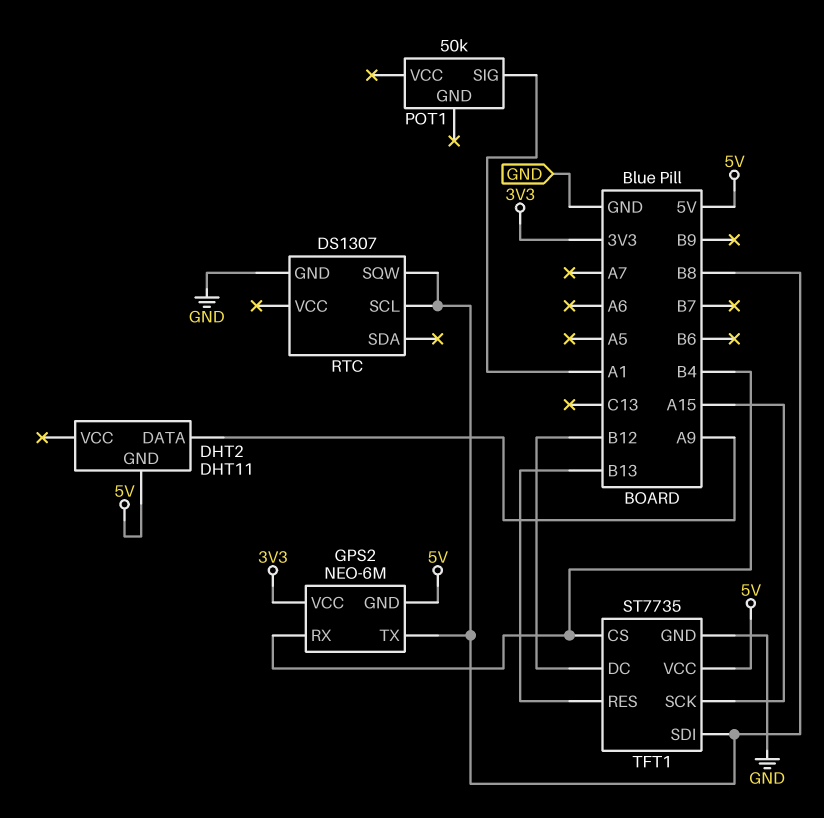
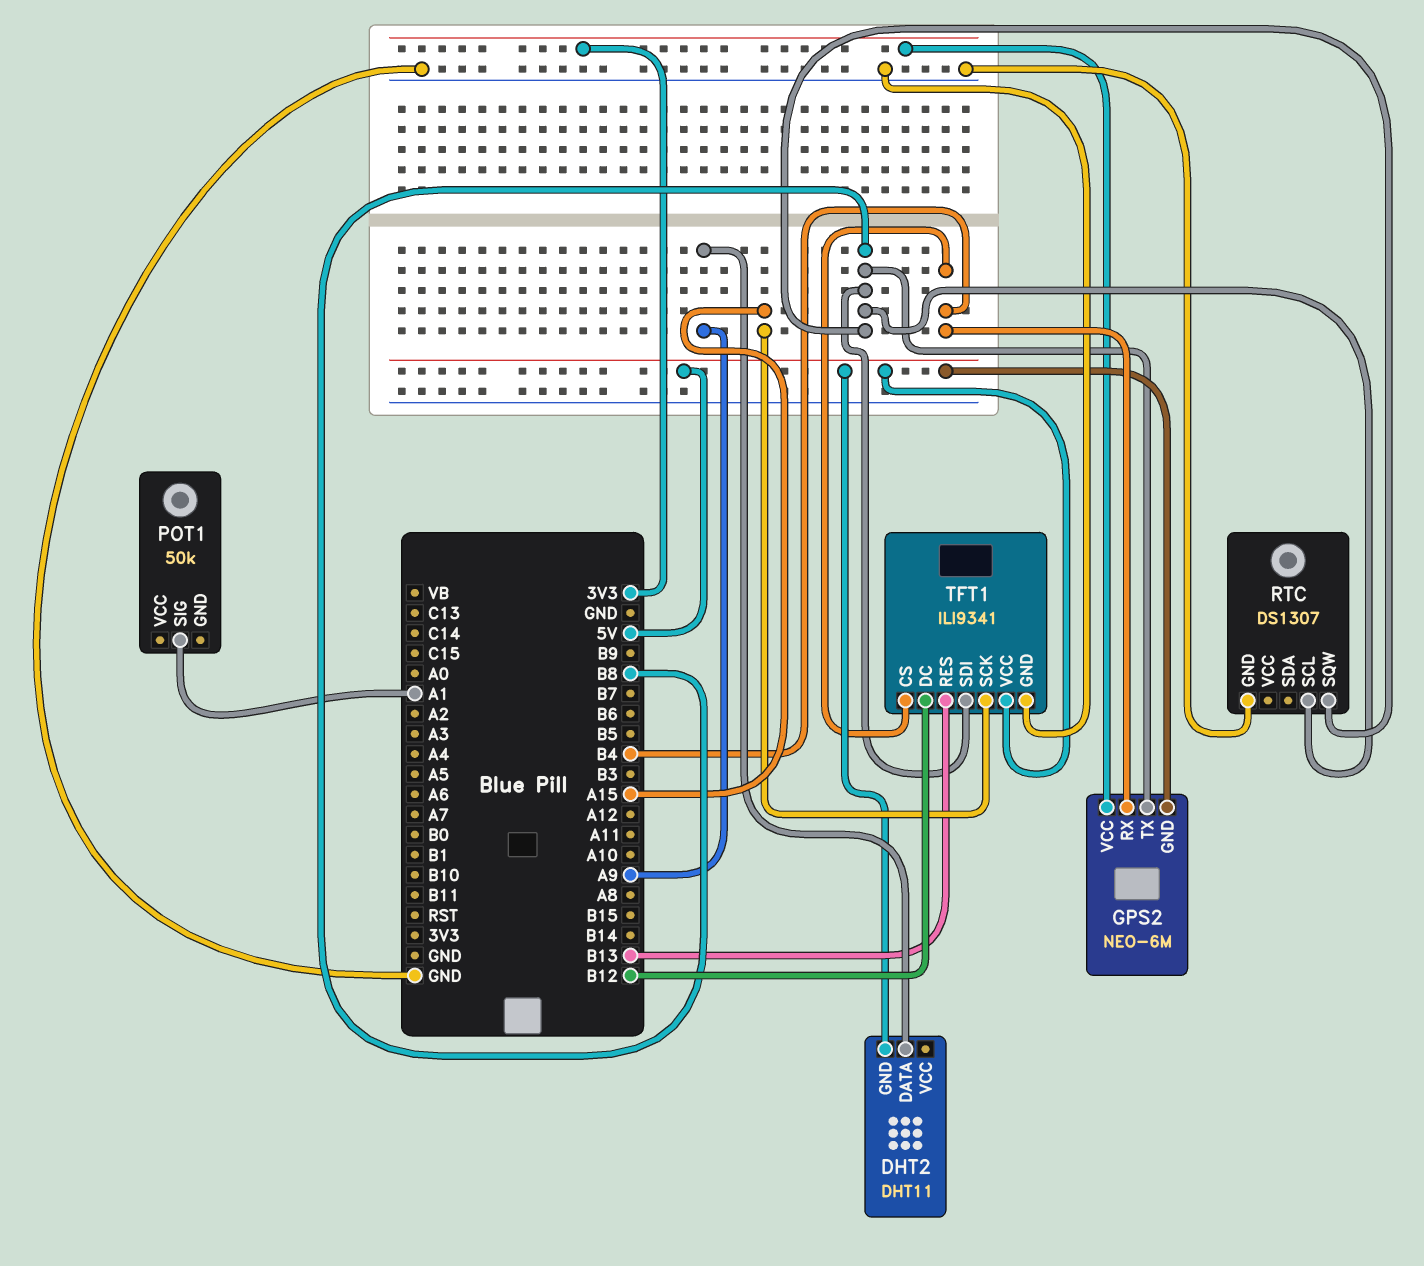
TFT1: ST7735 -> ILI9341

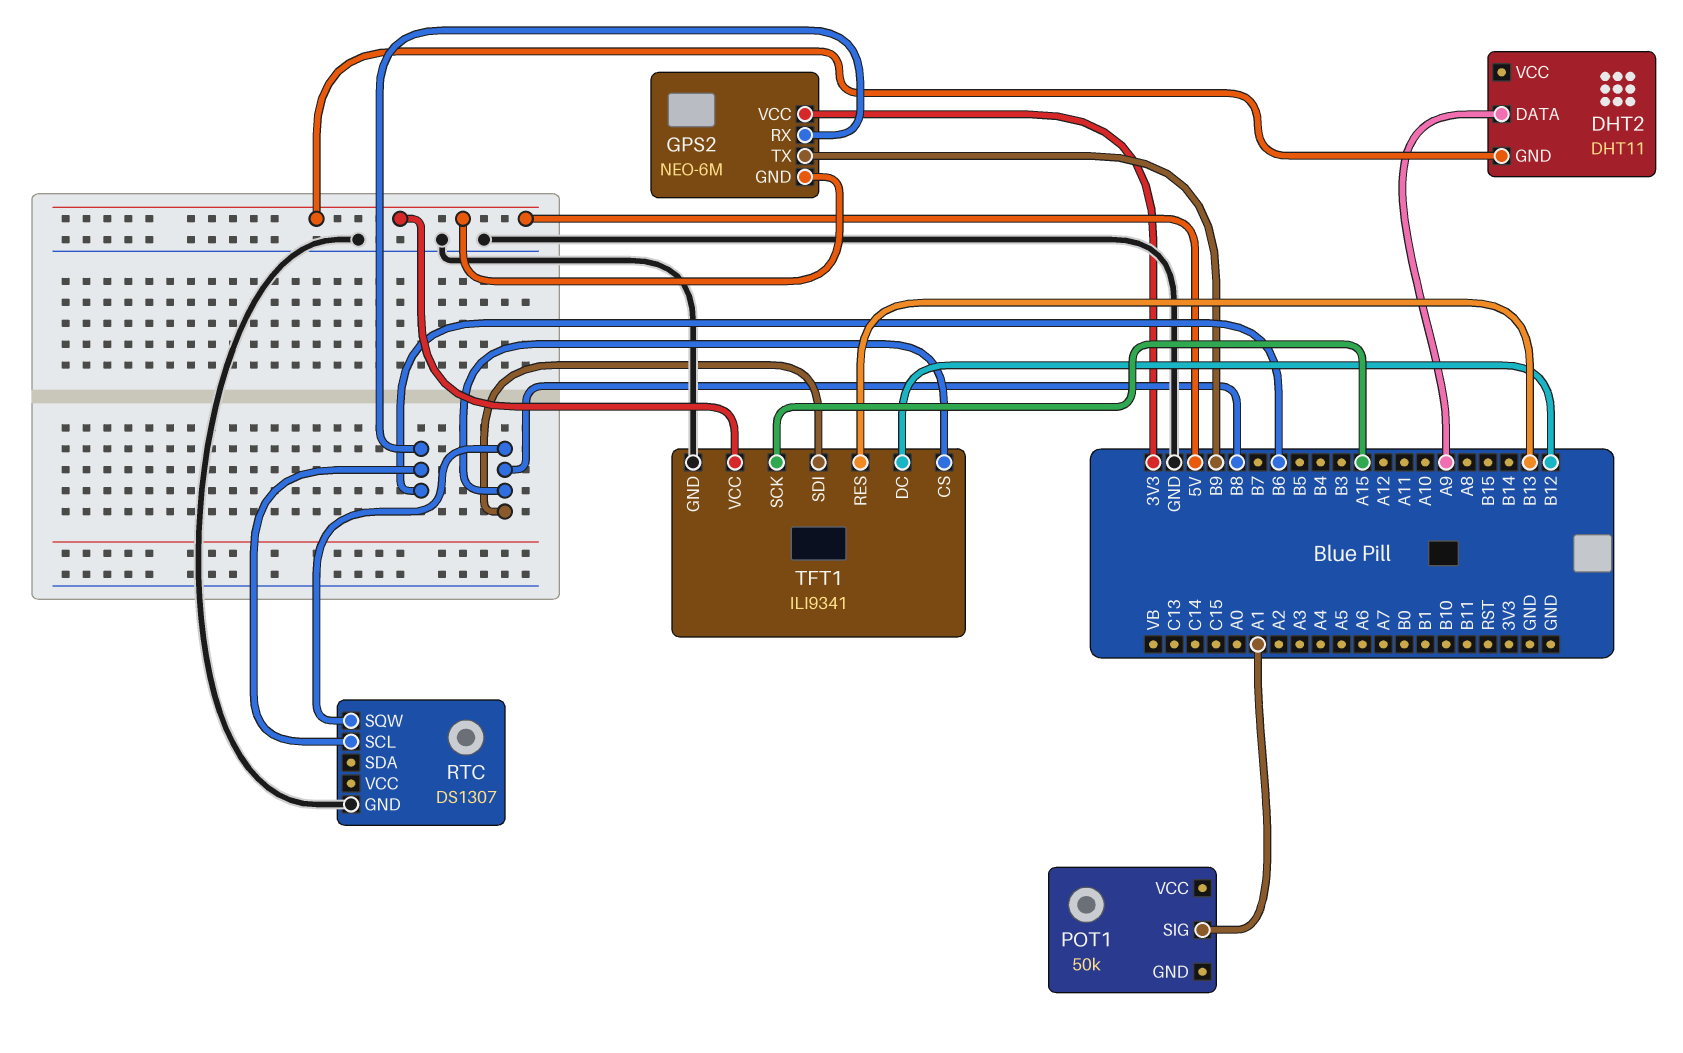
GPS2 pin RX: B4 -> B6
GPS2 pin TX: B8 -> B9
RTC pin SCL: B8 -> B6
TFT1 pin CS: B4 -> B8

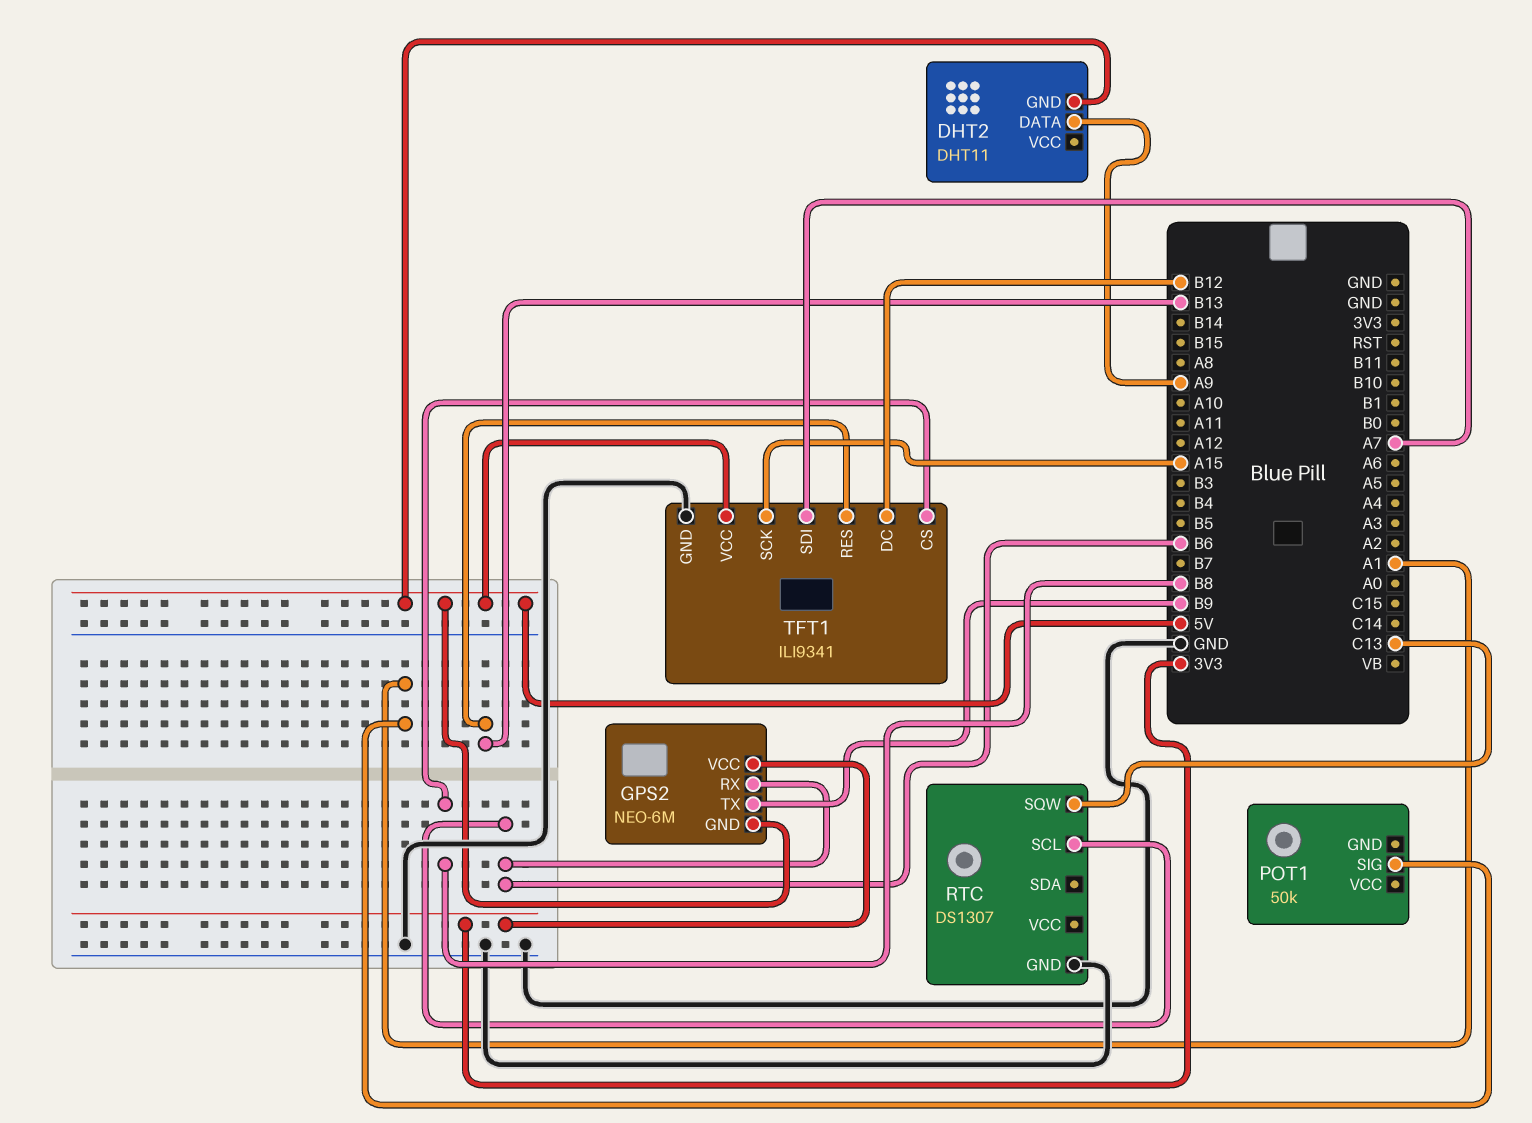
RTC pin SQW: B8 -> C13
TFT1 pin SDI: B8 -> A7

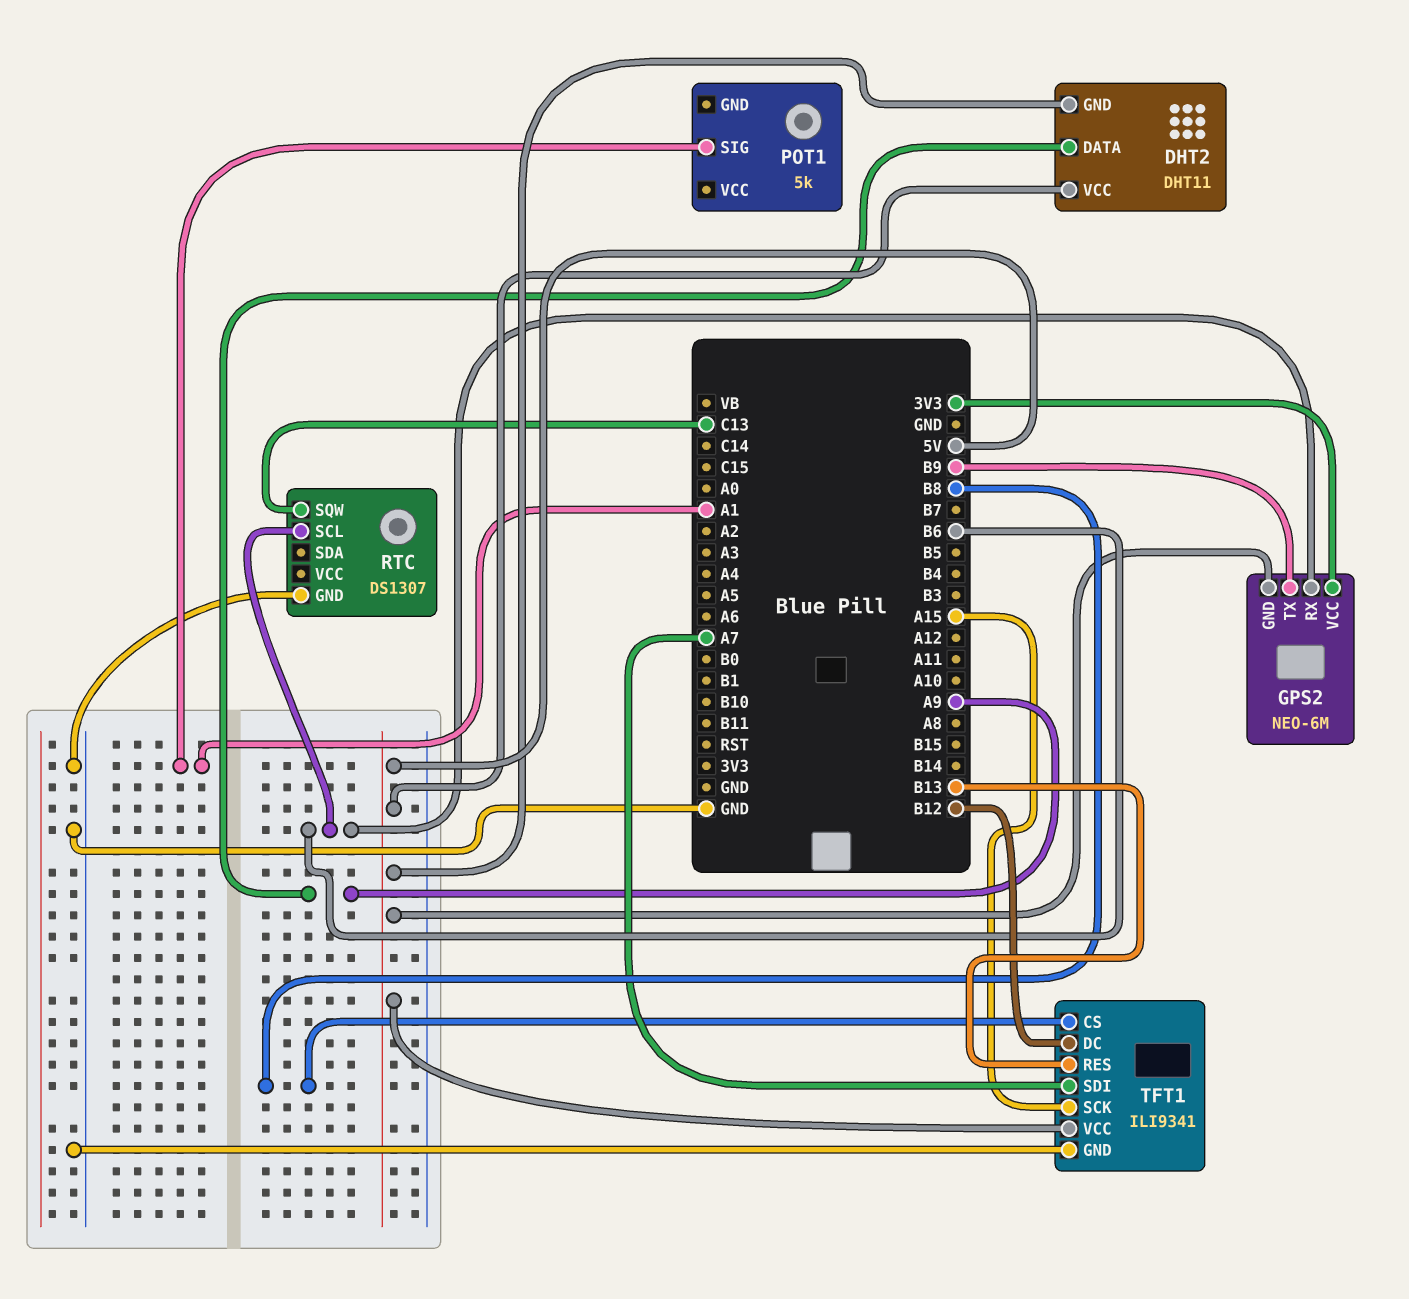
DHT2 pin VCC: none -> 5V
POT1: 50k -> 5k

